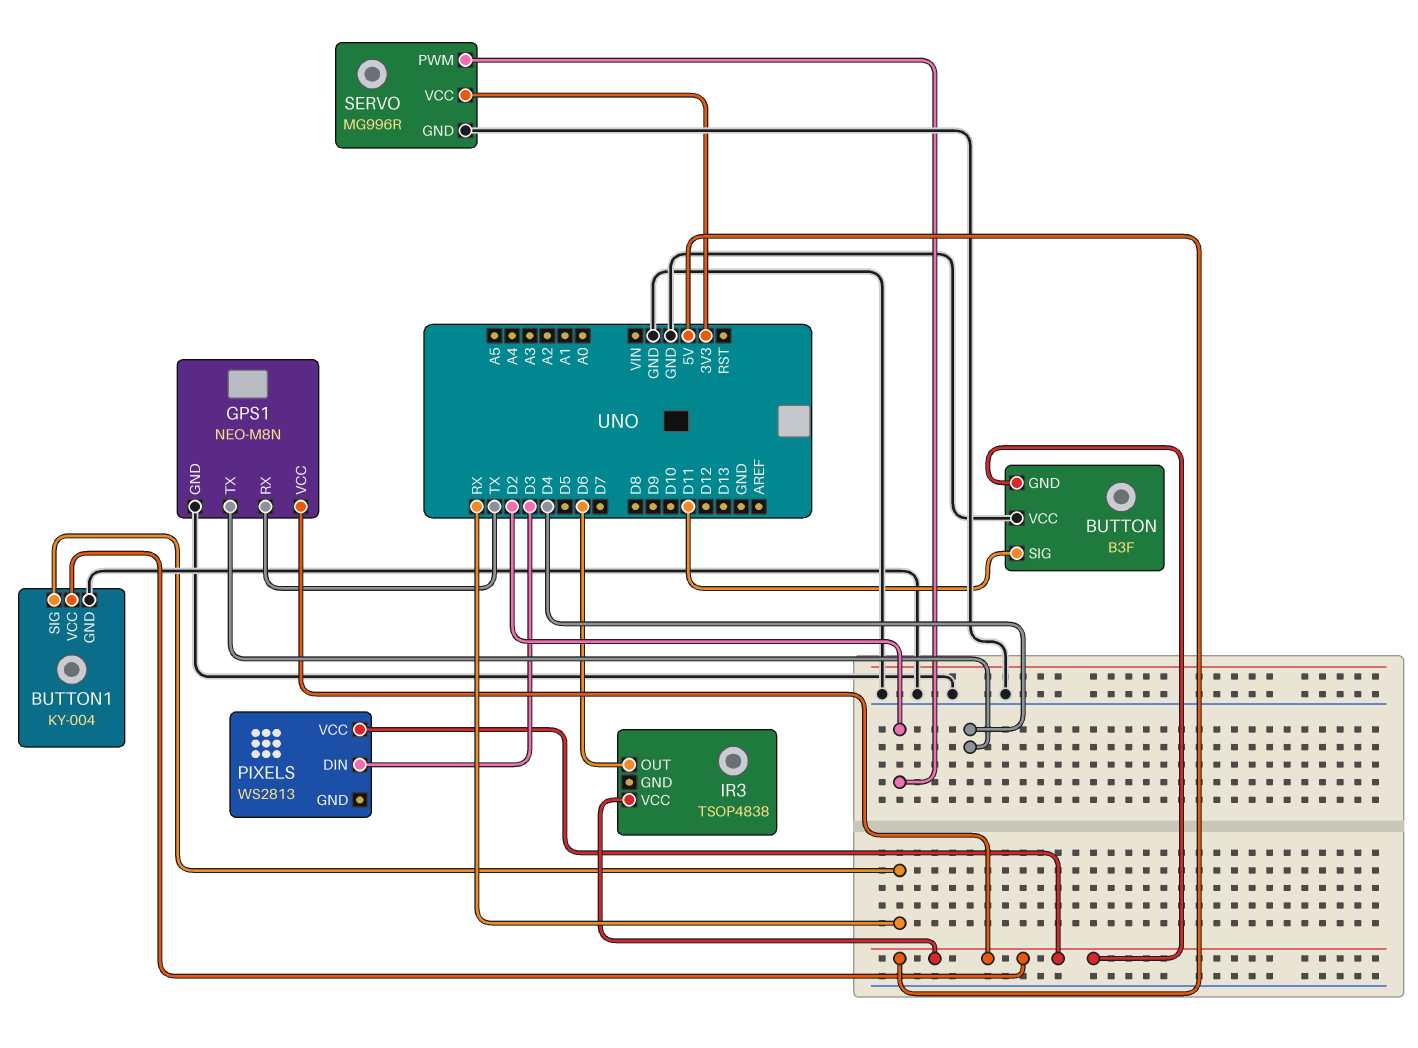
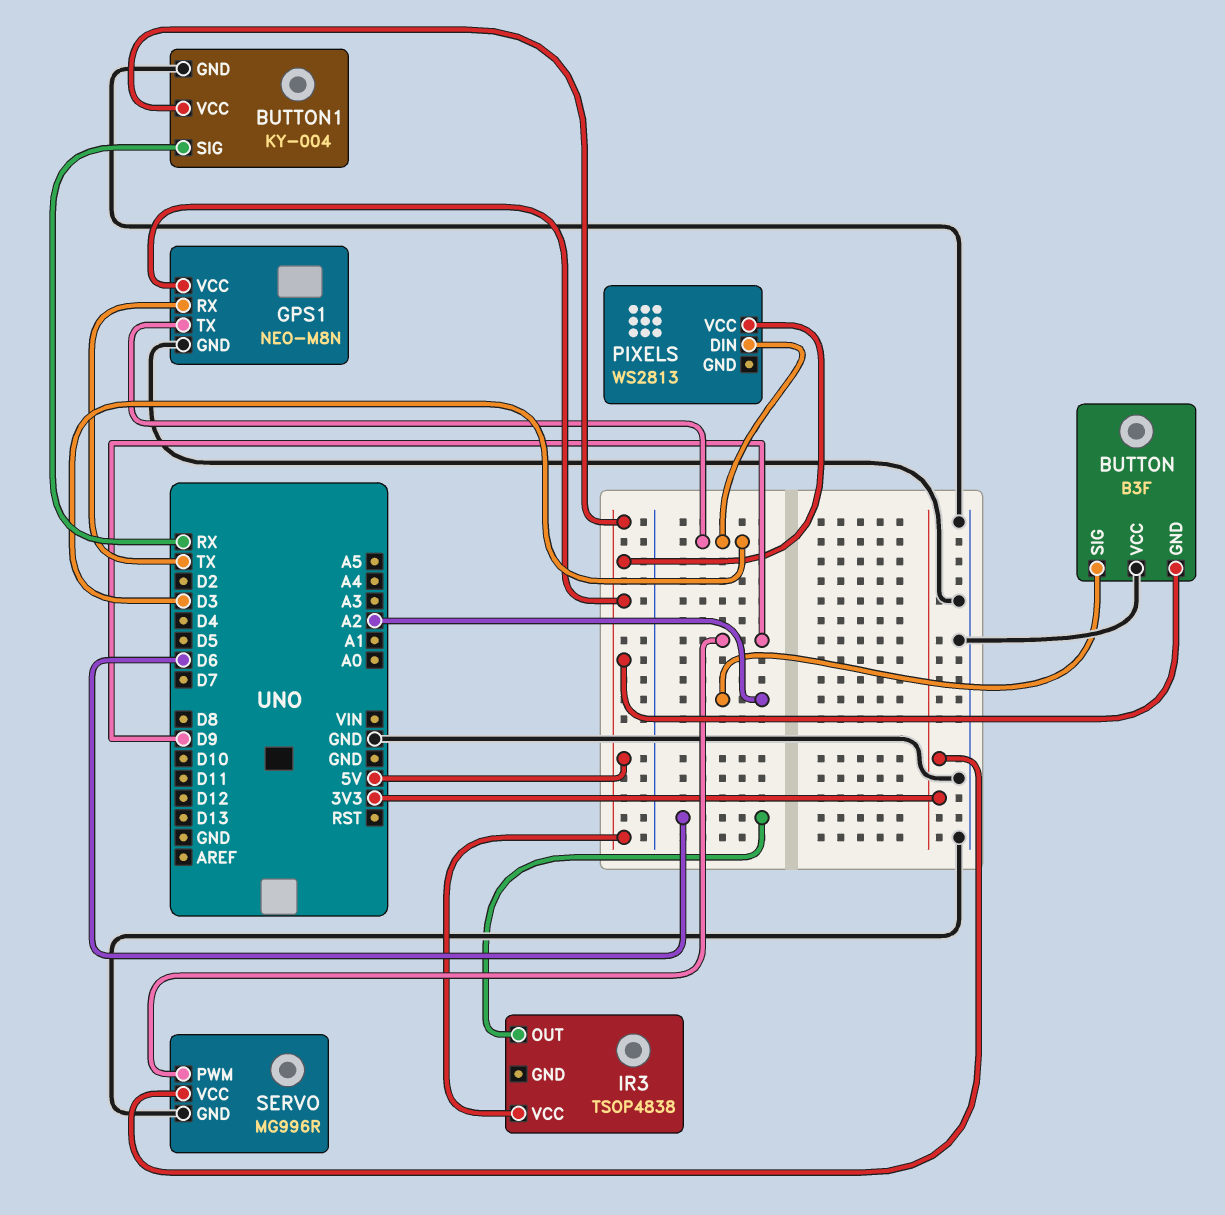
BUTTON pin SIG: D11 -> A2
GPS1 pin TX: D4 -> D3
SERVO pin PWM: D2 -> D9

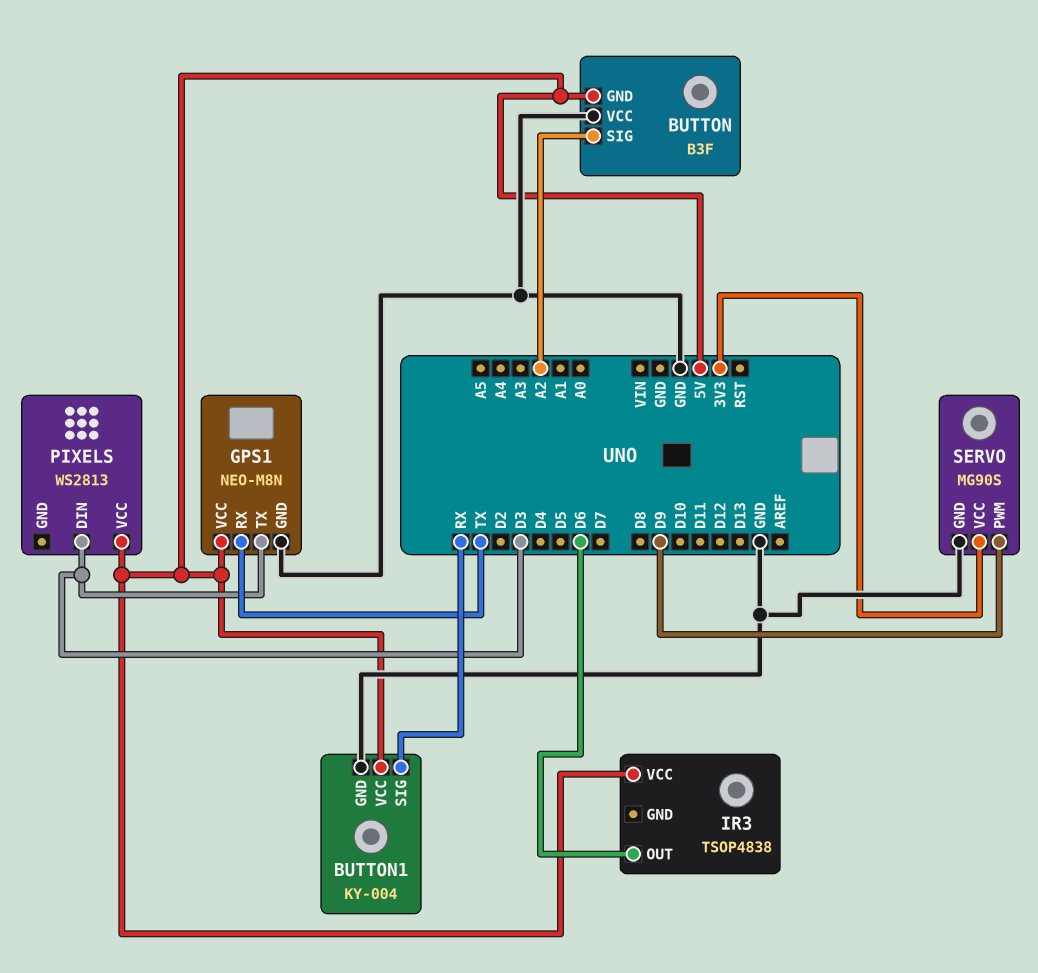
SERVO: MG996R -> MG90S

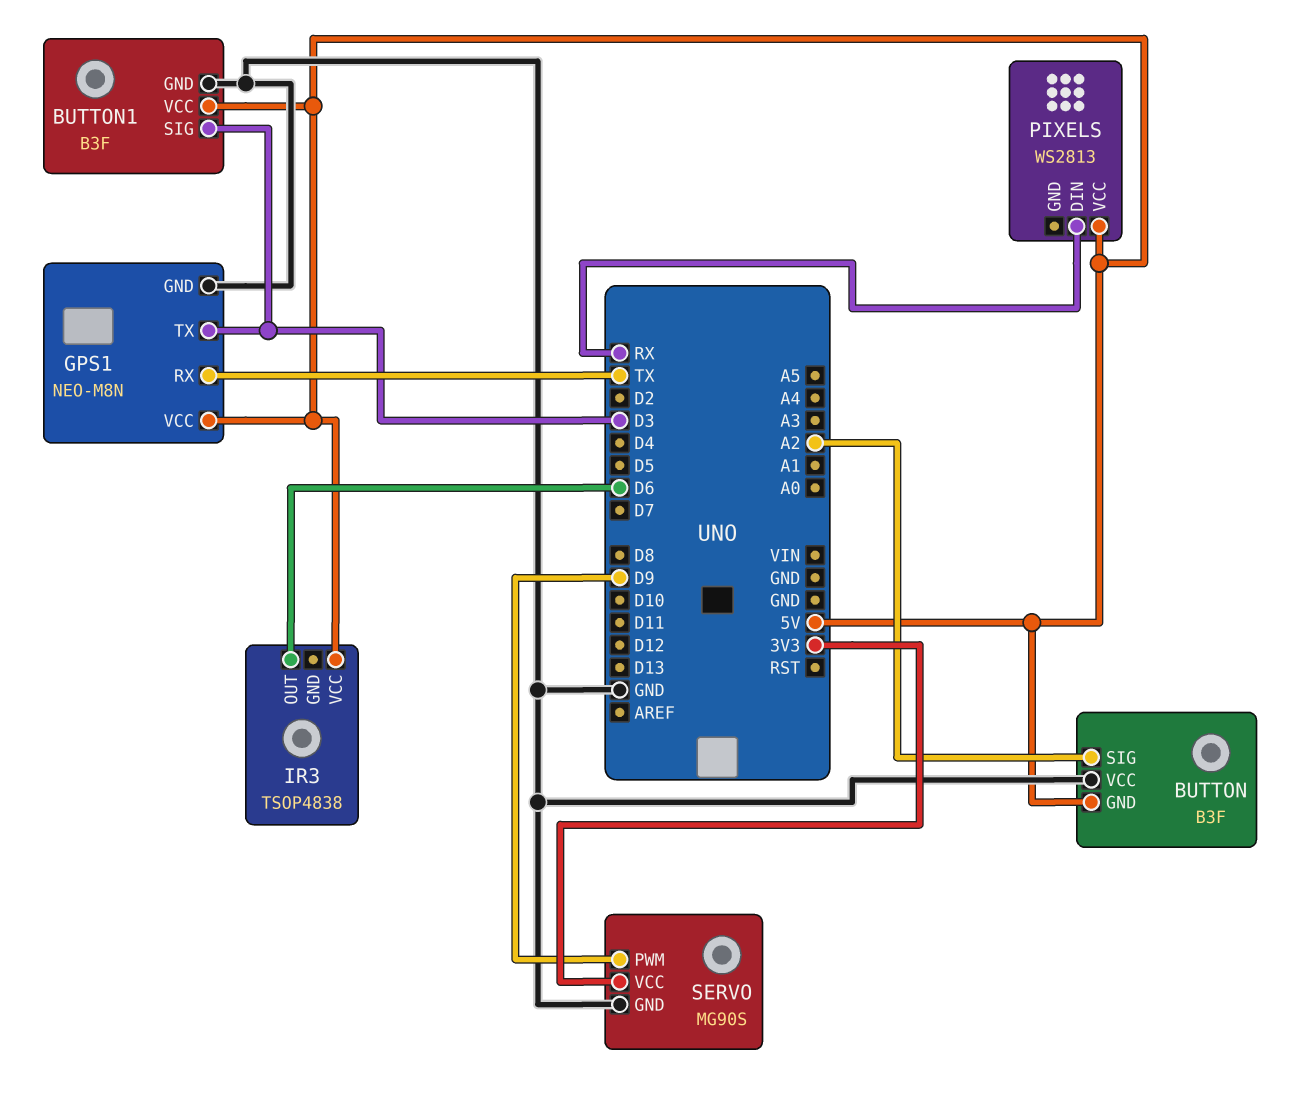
BUTTON1: KY-004 -> B3F
BUTTON1 pin SIG: RX -> D3
PIXELS pin DIN: D3 -> RX

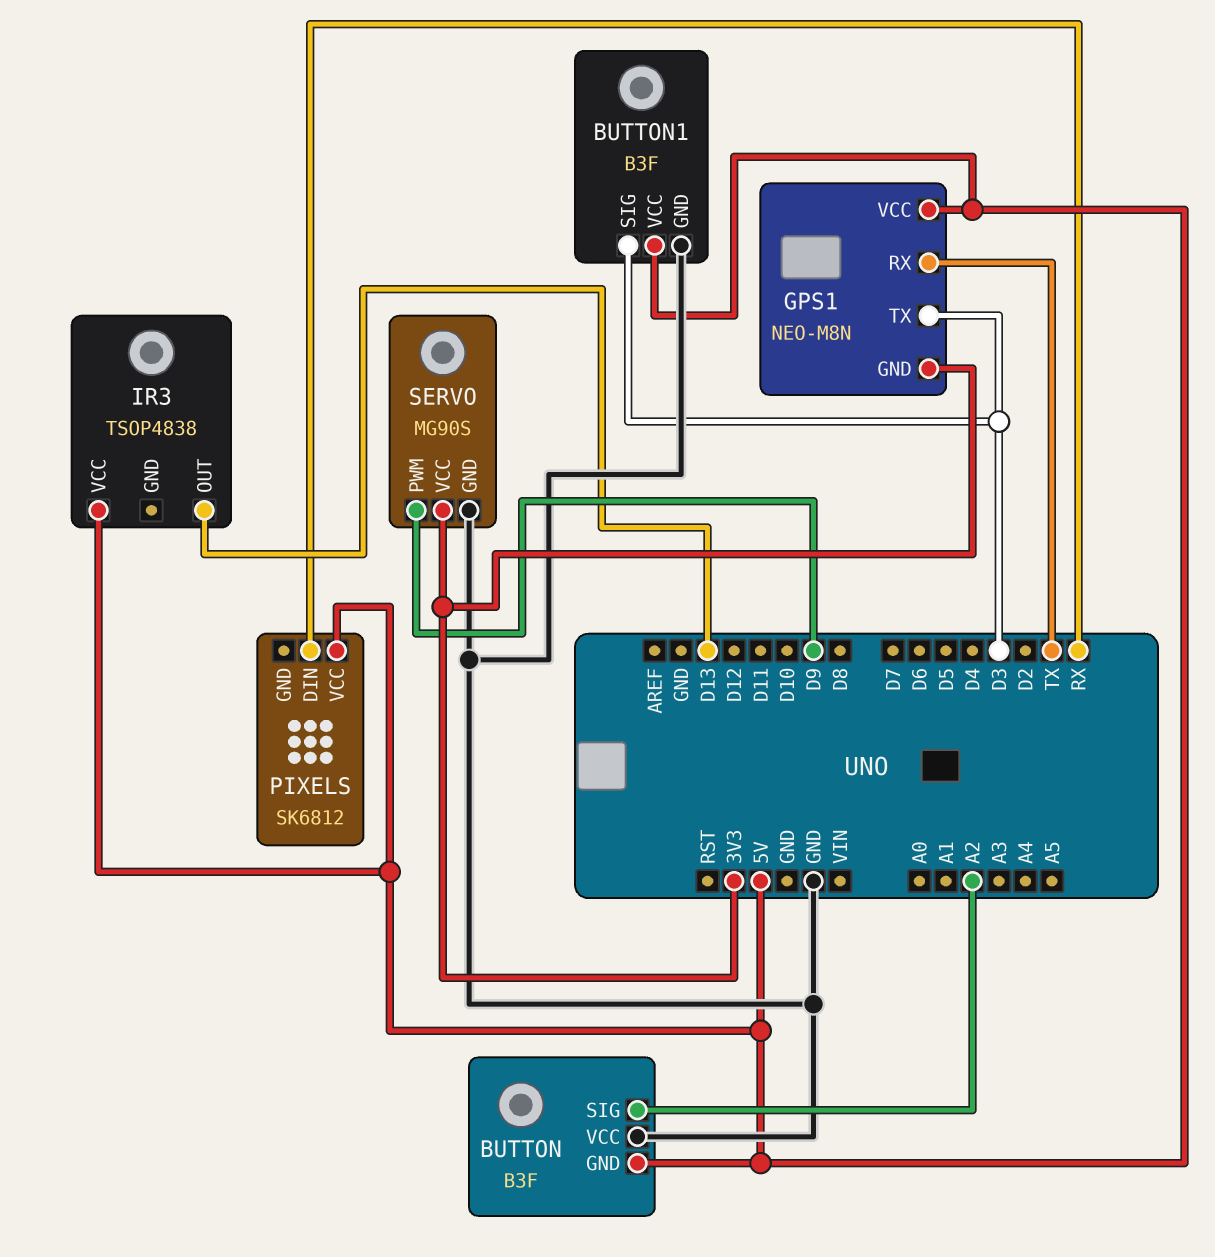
GPS1 pin GND: GND -> 3V3
IR3 pin OUT: D6 -> D13
PIXELS: WS2813 -> SK6812

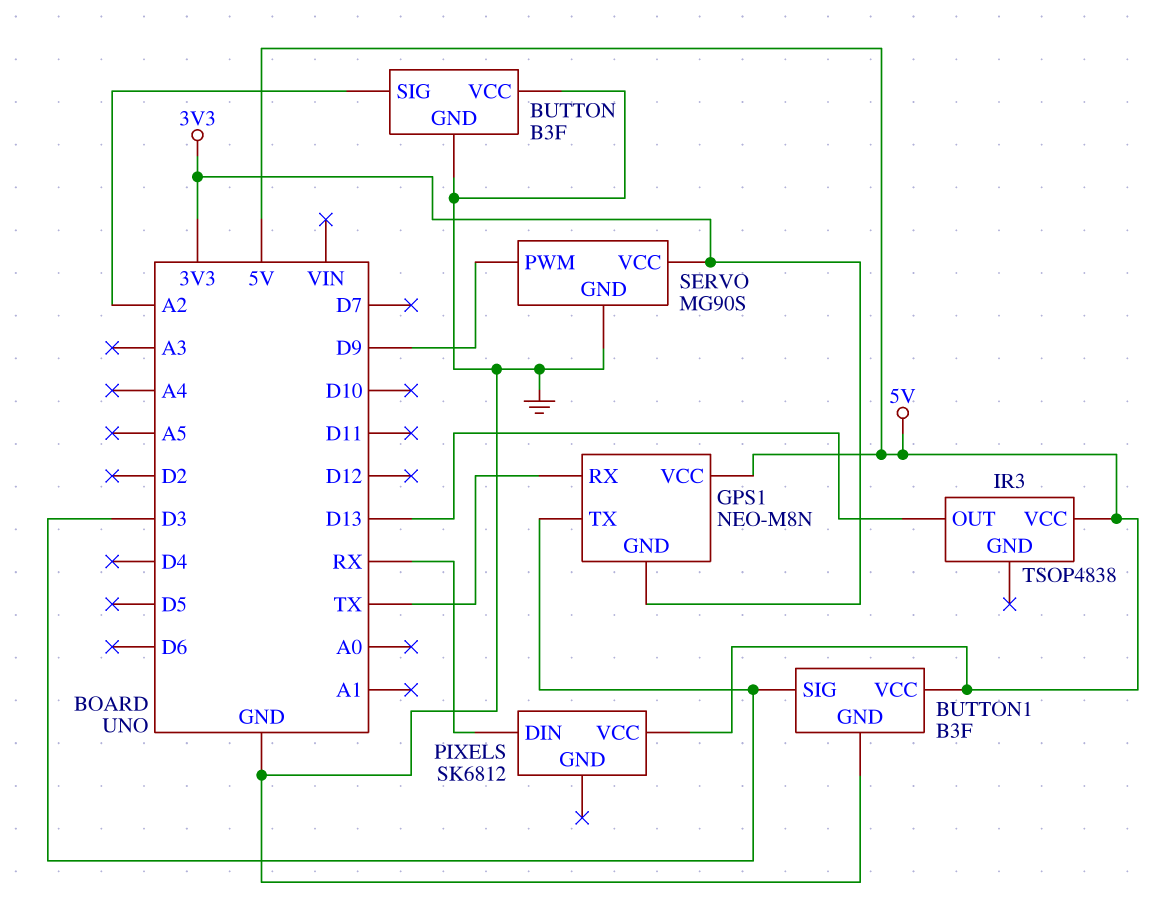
BUTTON pin GND: 5V -> GND

